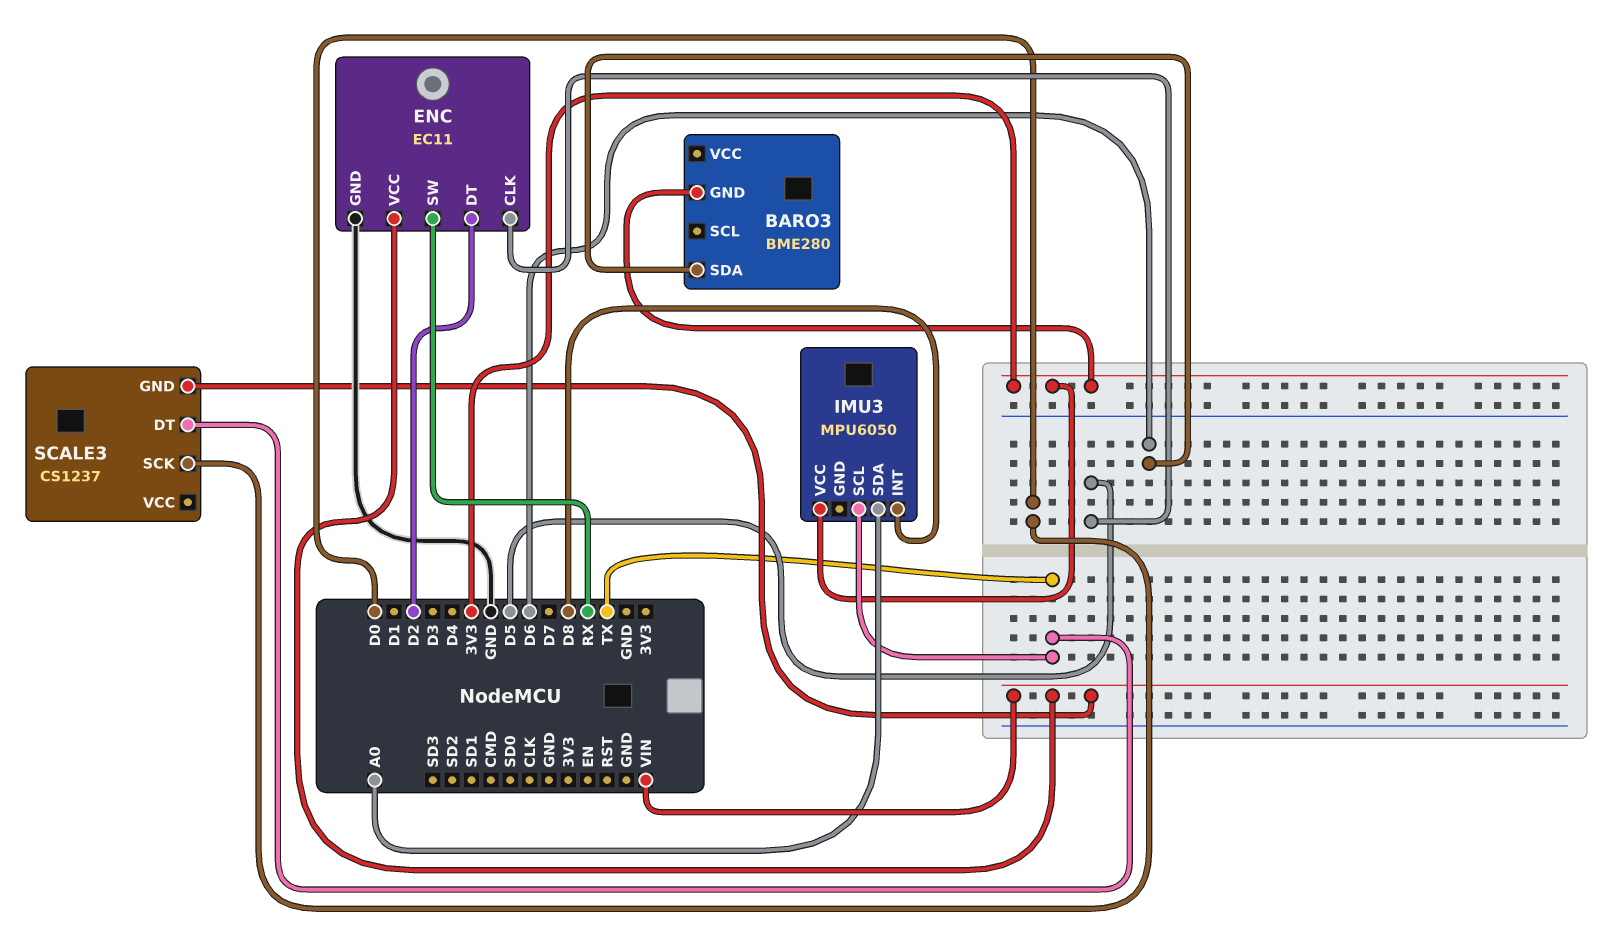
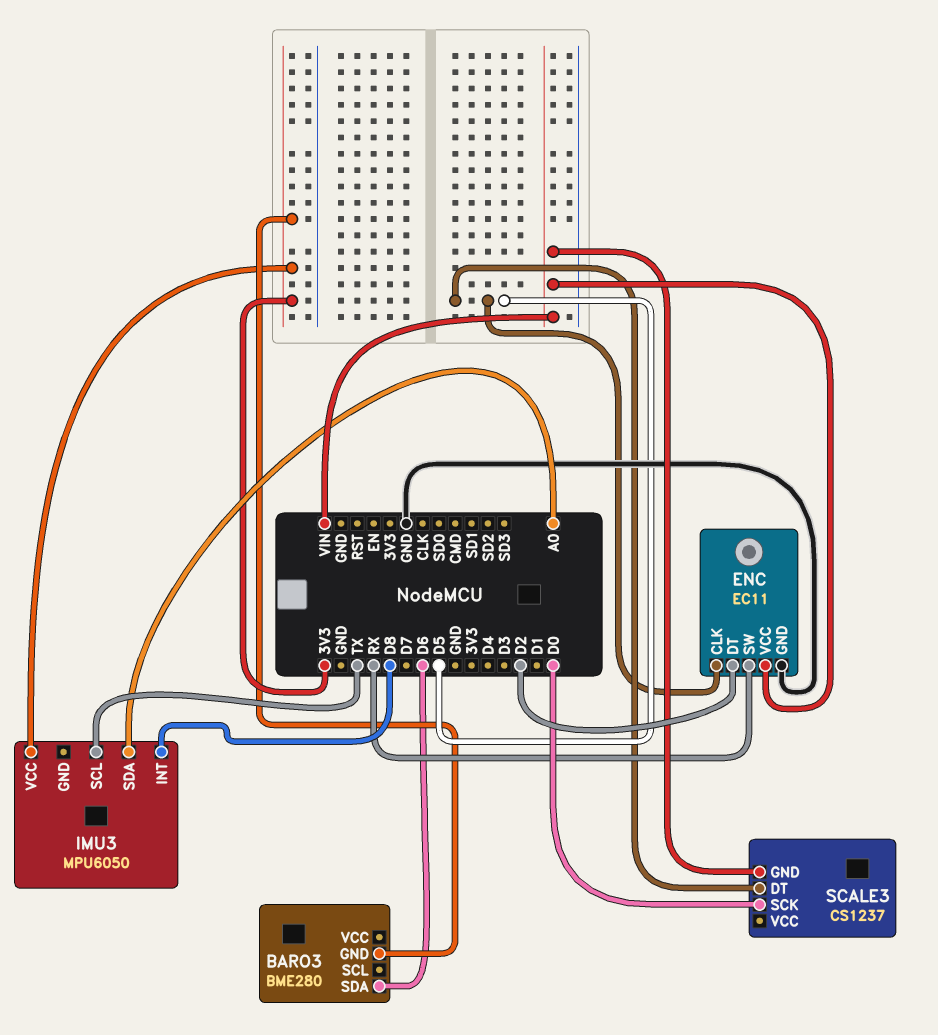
SCALE3 pin DT: TX -> D5

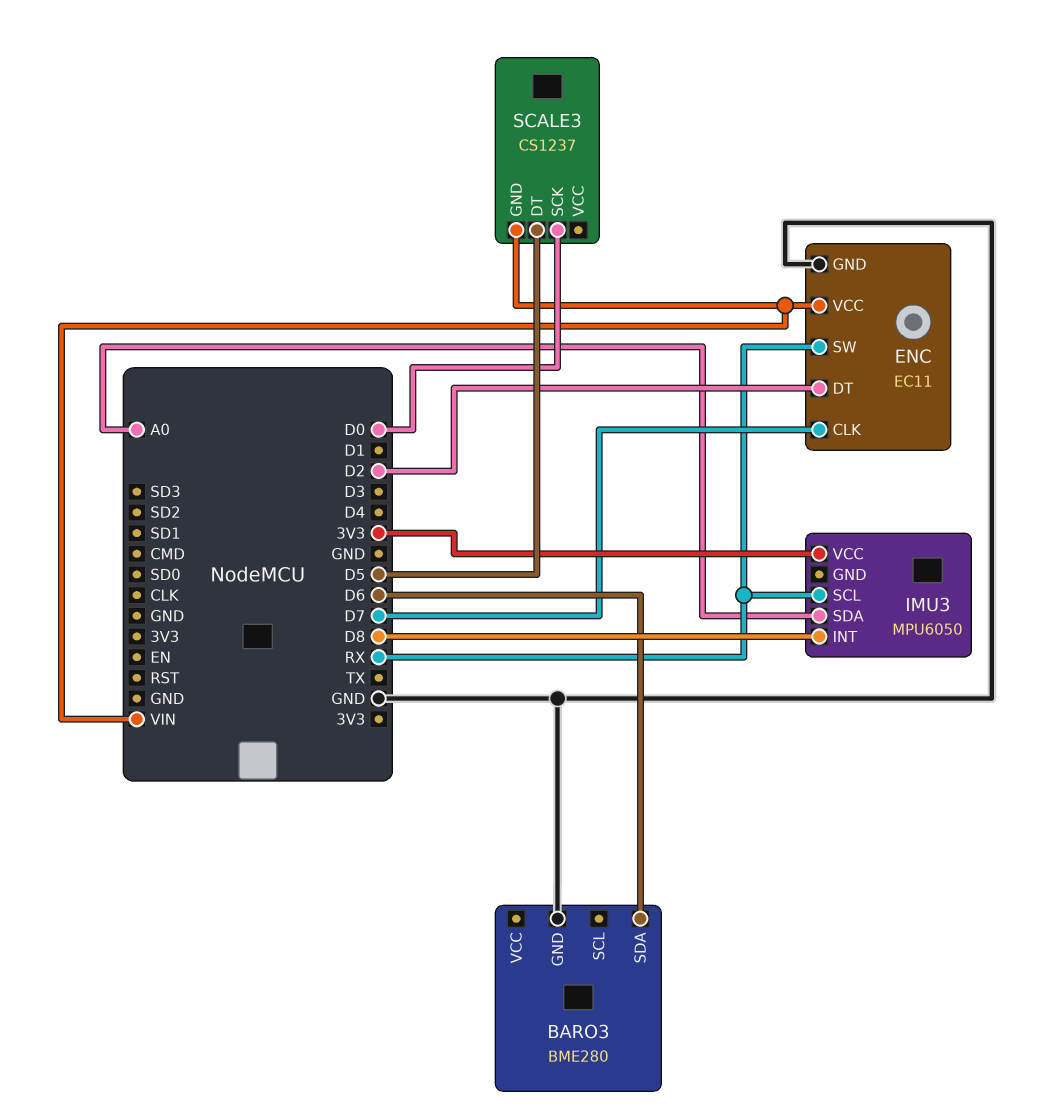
BARO3 pin GND: 3V3 -> GND
ENC pin CLK: D5 -> D7
IMU3 pin SCL: TX -> RX

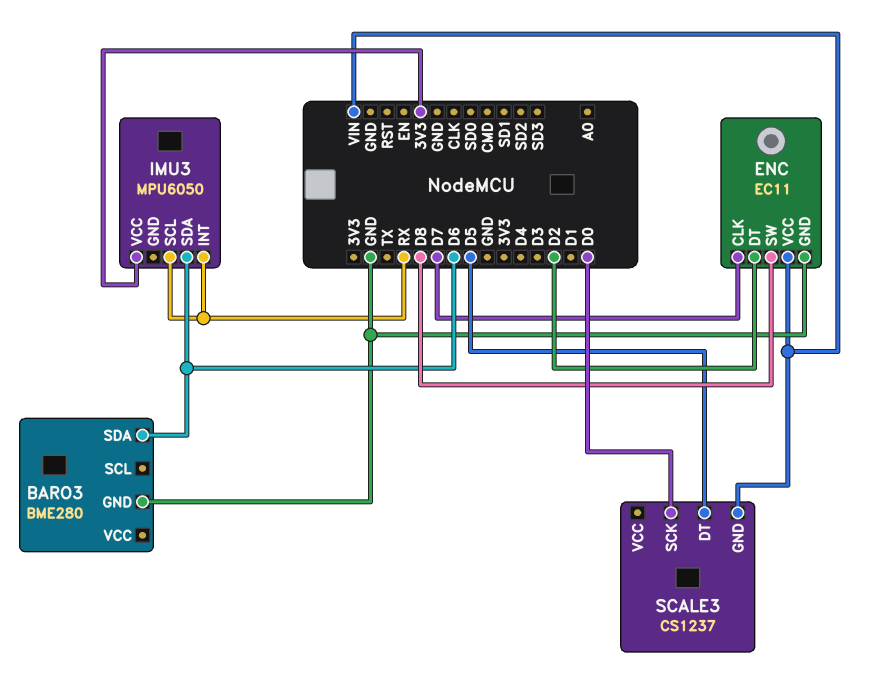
ENC pin SW: RX -> D8
IMU3 pin INT: D8 -> RX
IMU3 pin SDA: A0 -> D6

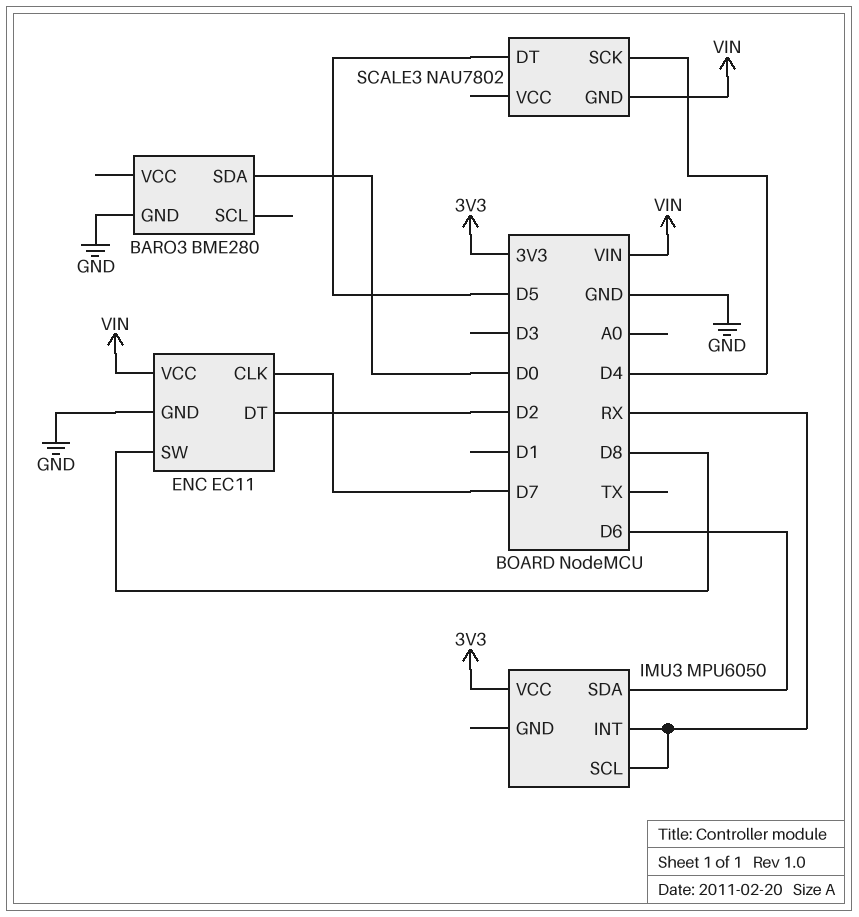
BARO3 pin SDA: D6 -> D0
SCALE3: CS1237 -> NAU7802
SCALE3 pin SCK: D0 -> D4

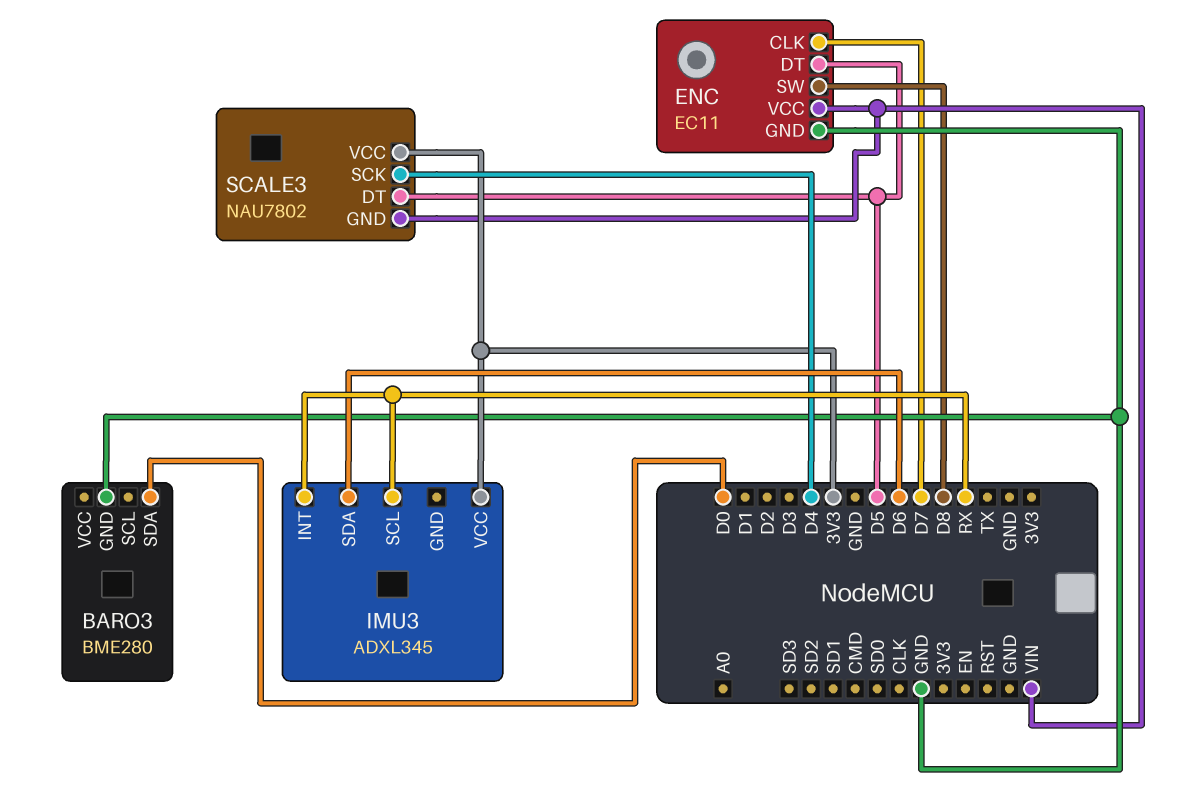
ENC pin DT: D2 -> D5
IMU3: MPU6050 -> ADXL345
SCALE3 pin VCC: none -> 3V3

